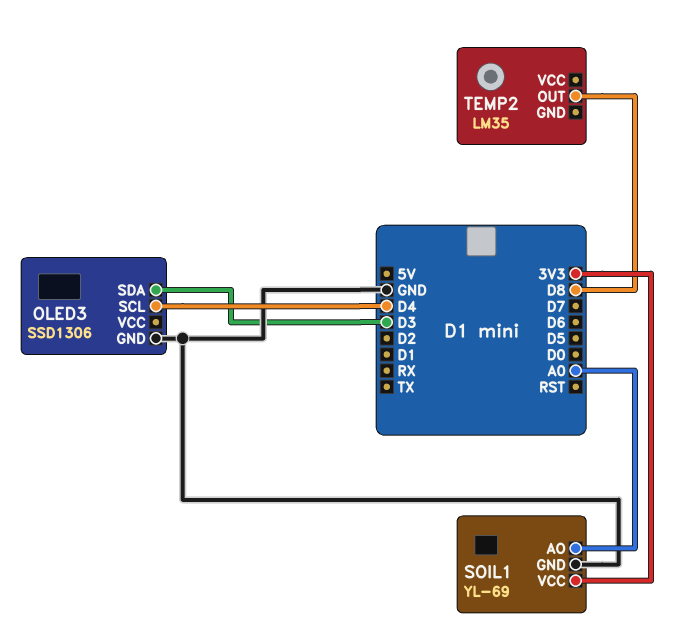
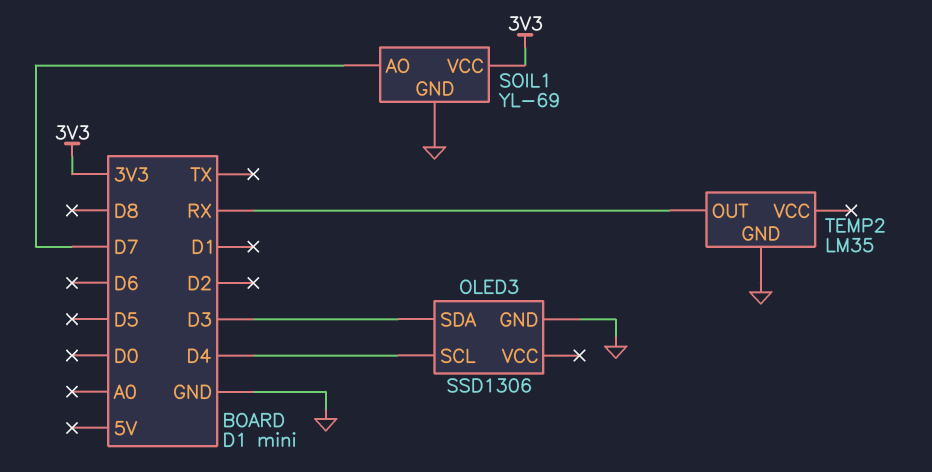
SOIL1 pin AO: A0 -> D7
TEMP2 pin GND: none -> GND
TEMP2 pin OUT: D8 -> RX

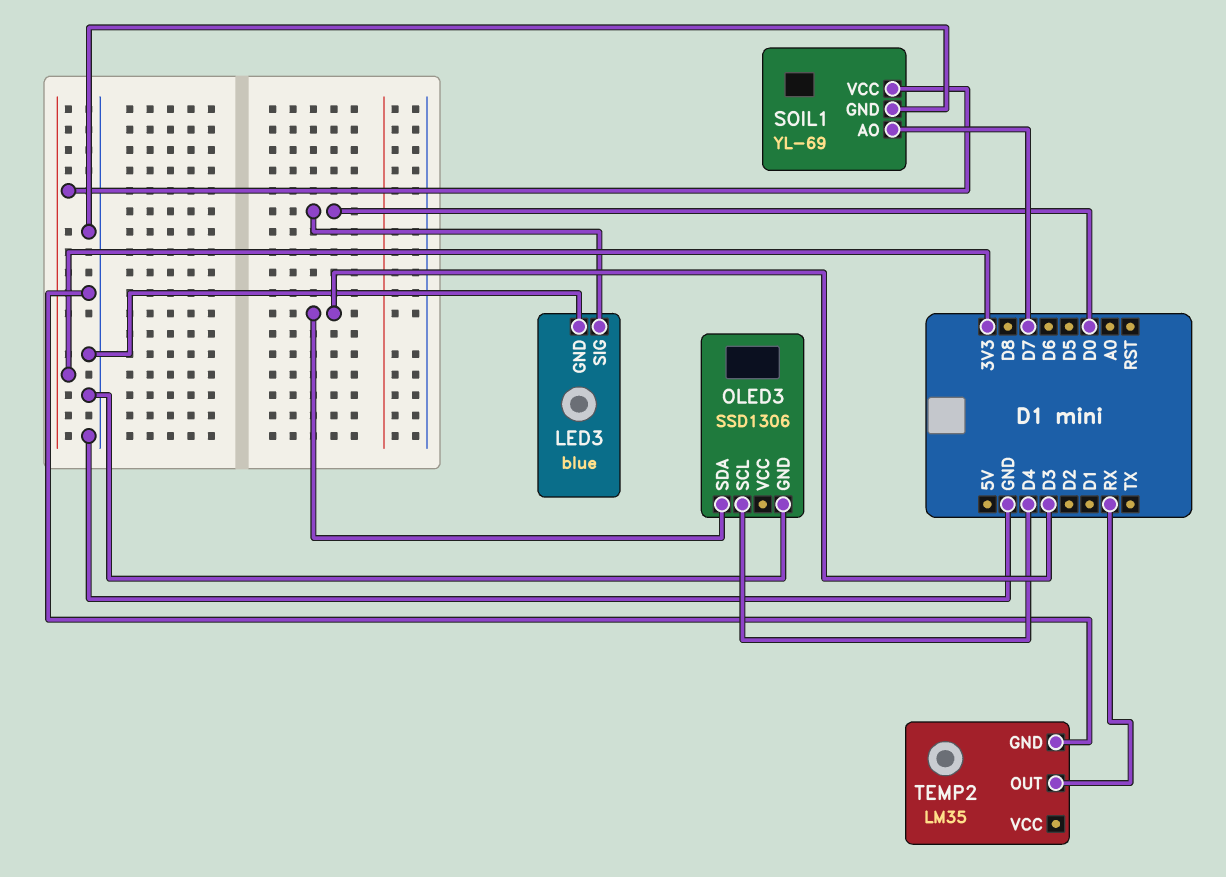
LED3: none -> blue
LED3 pin GND: none -> GND
LED3 pin SIG: none -> D0

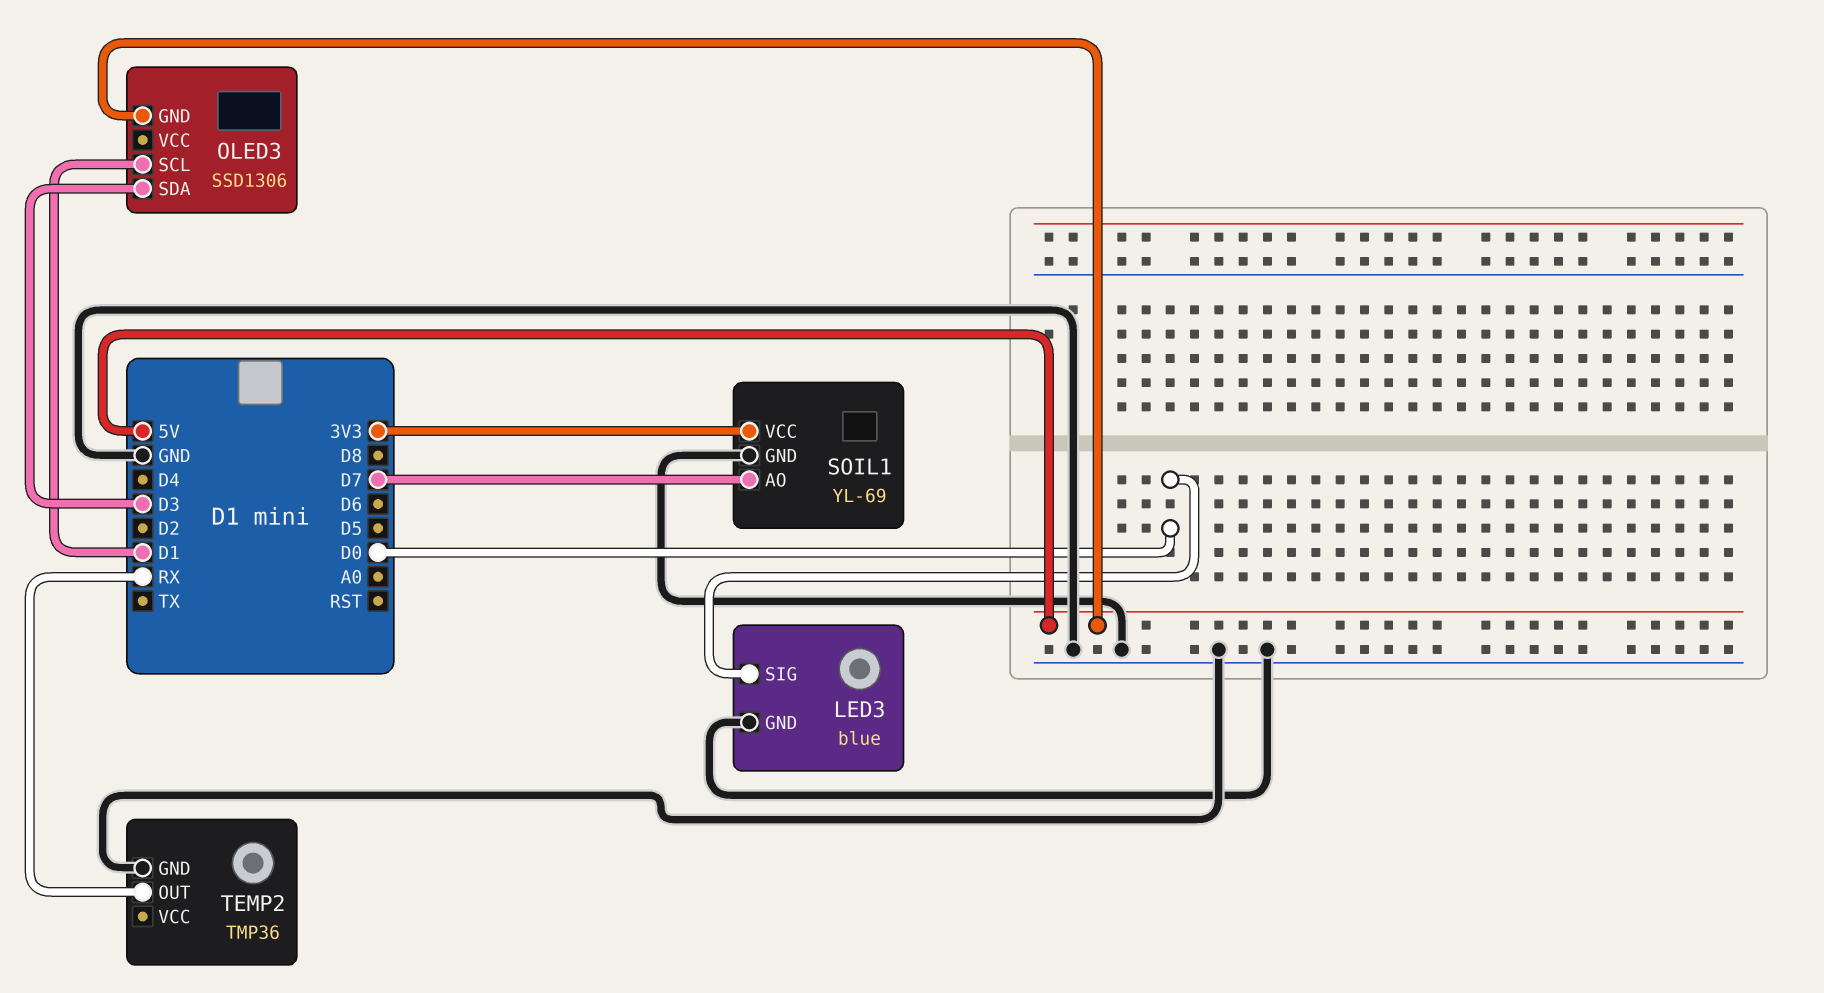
OLED3 pin GND: GND -> 5V
OLED3 pin SCL: D4 -> D1
TEMP2: LM35 -> TMP36

